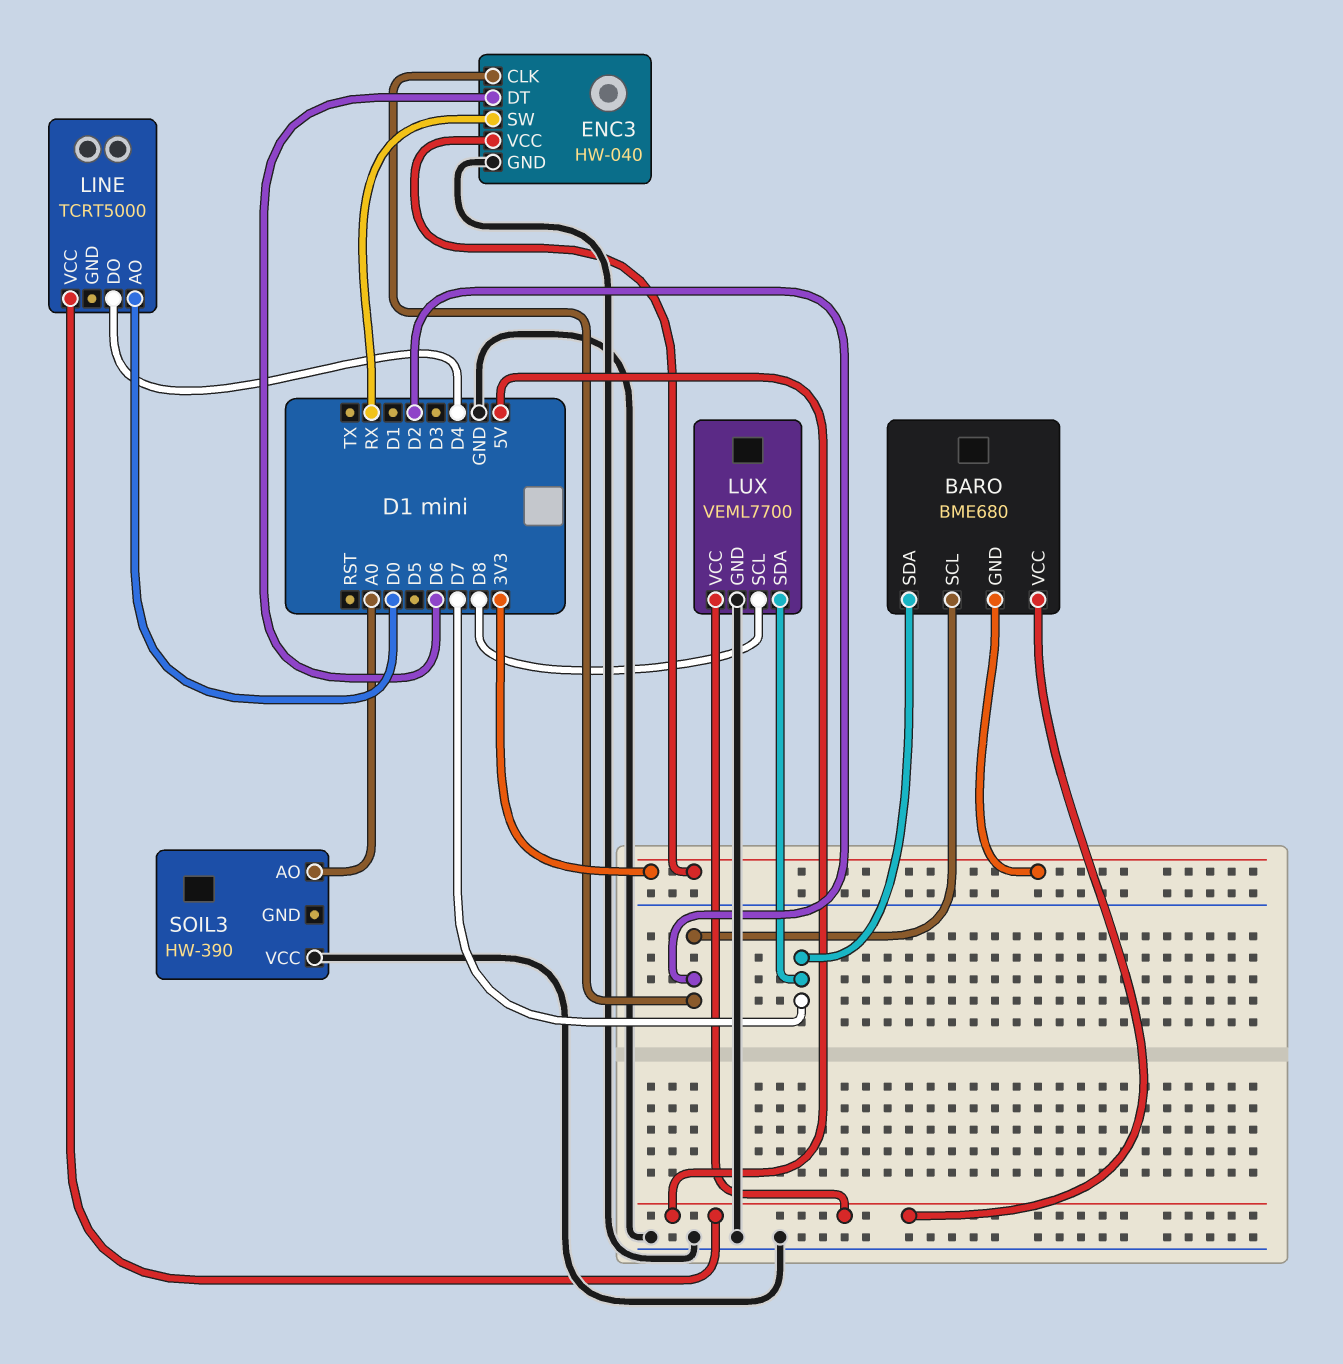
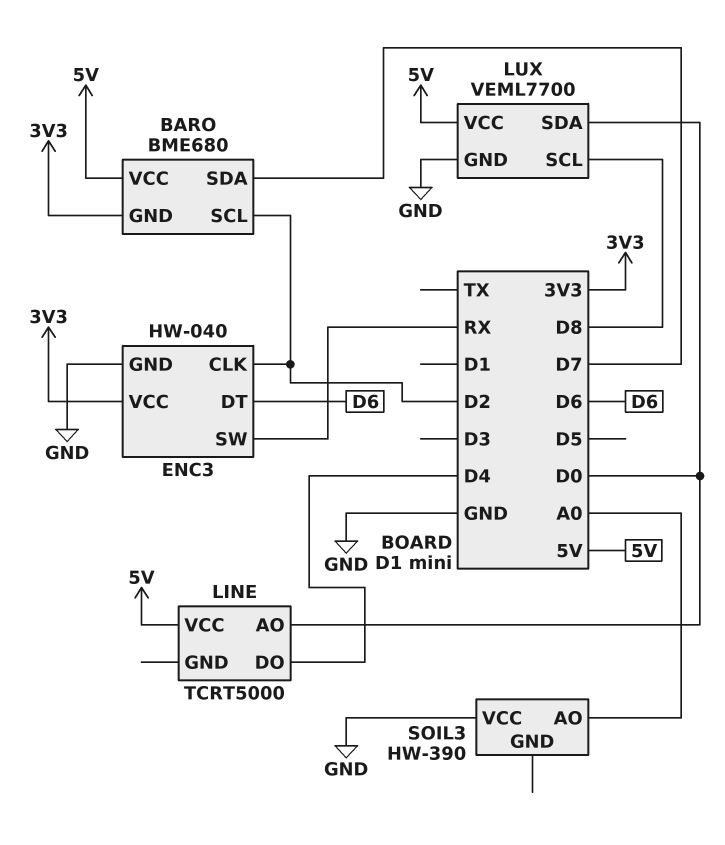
LUX pin SDA: D7 -> D0

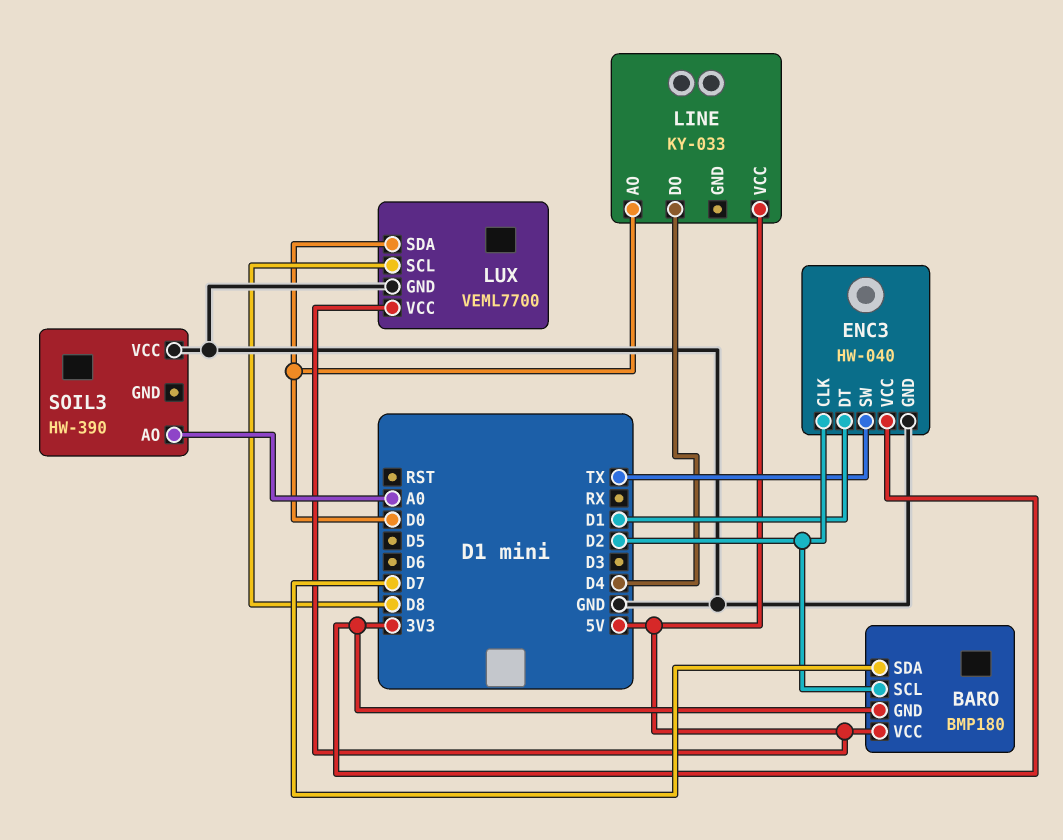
BARO: BME680 -> BMP180
ENC3 pin DT: D6 -> D1
ENC3 pin SW: RX -> TX
LINE: TCRT5000 -> KY-033

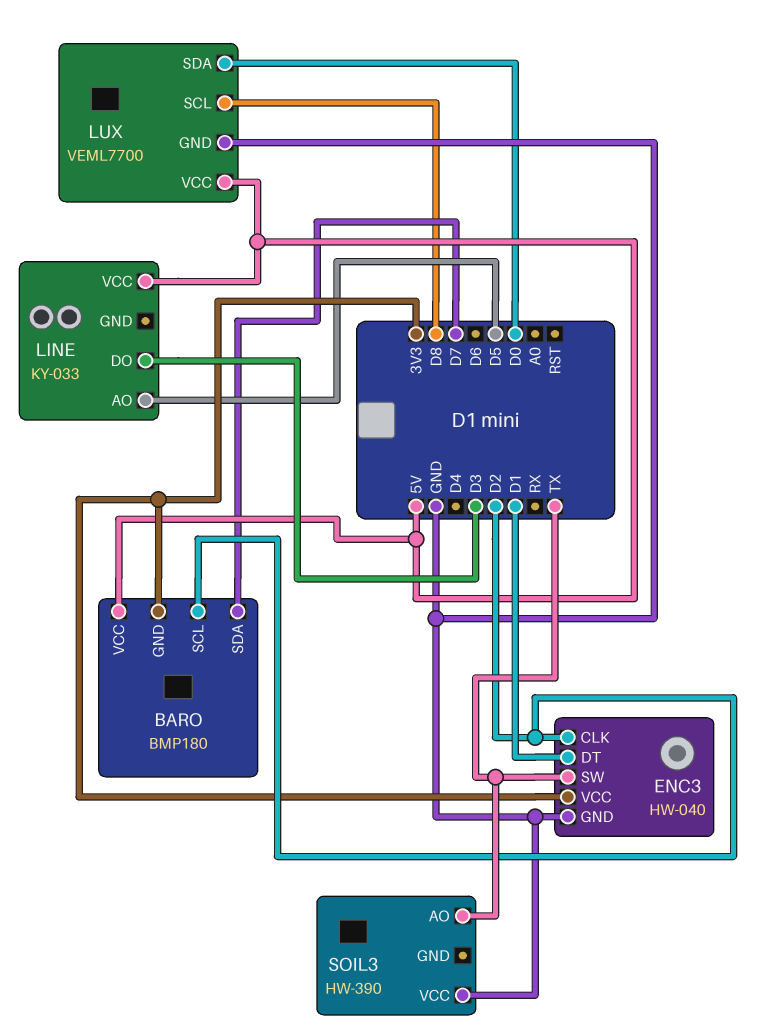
LINE pin AO: D0 -> D5
LINE pin DO: D4 -> D3
SOIL3 pin AO: A0 -> TX

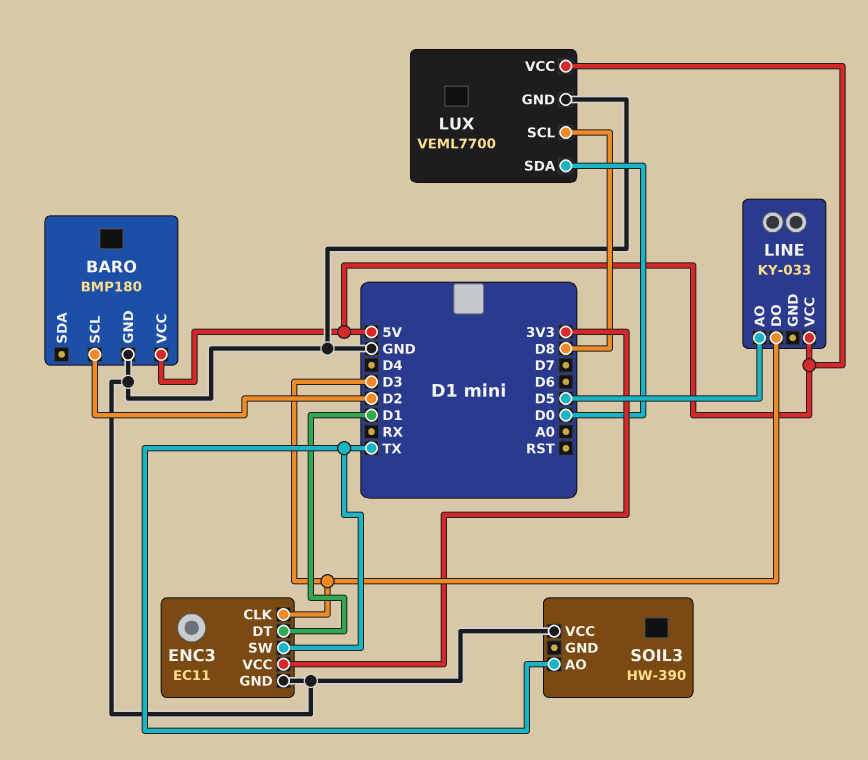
BARO pin GND: 3V3 -> GND
BARO pin SDA: D7 -> none
ENC3: HW-040 -> EC11
ENC3 pin CLK: D2 -> D3

